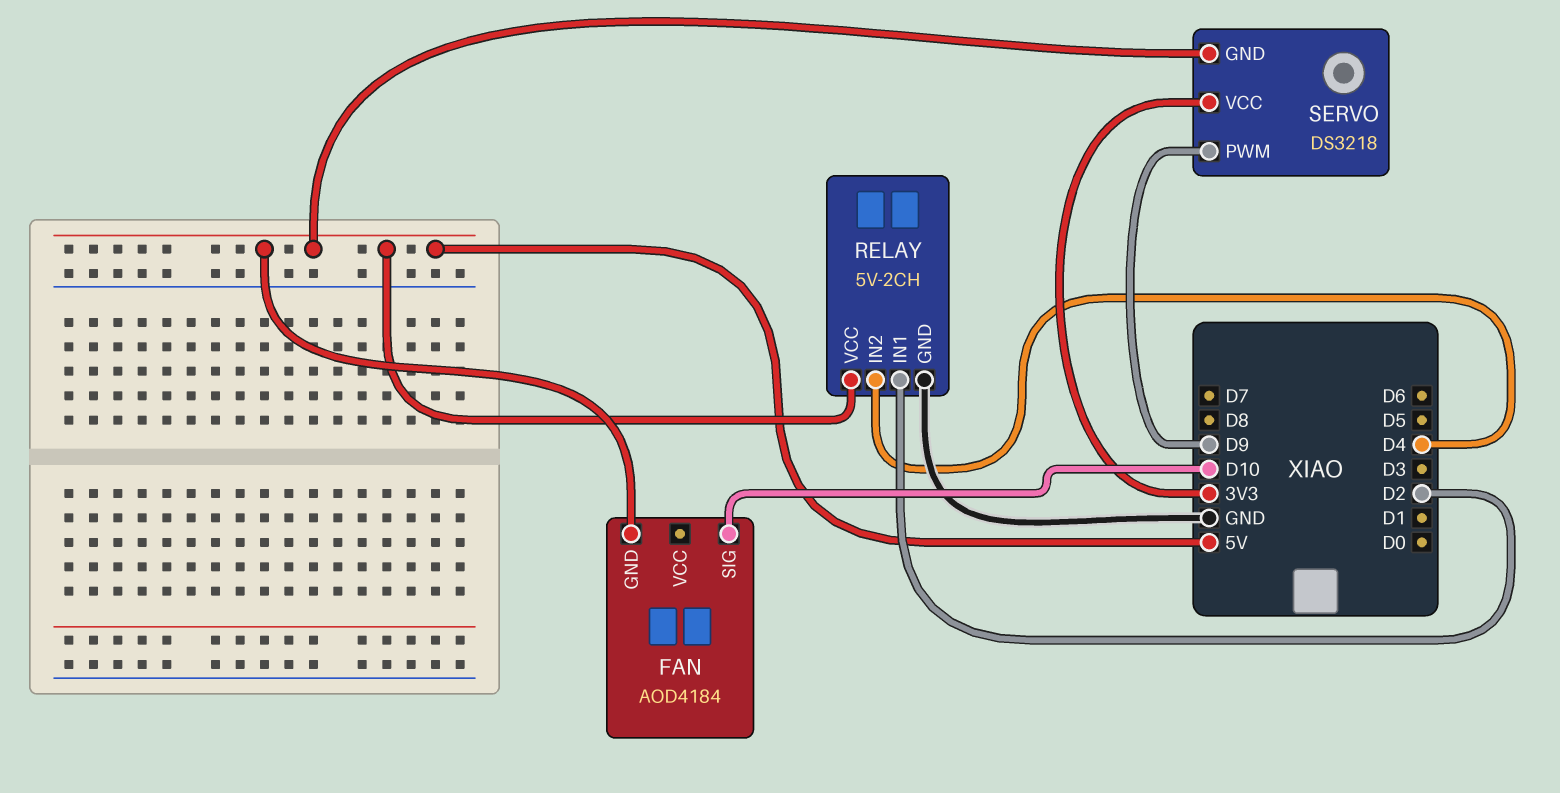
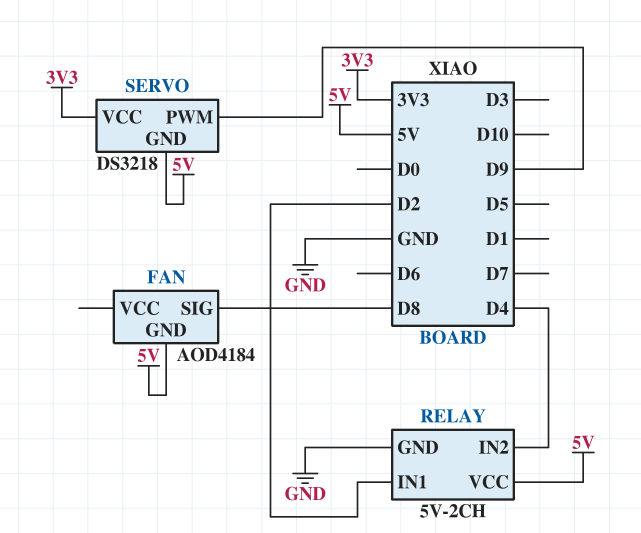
FAN pin SIG: D10 -> D8

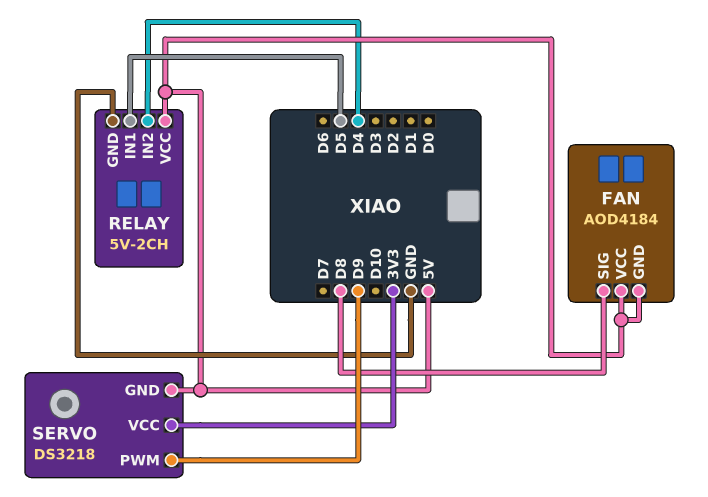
FAN pin VCC: none -> 5V
RELAY pin IN1: D2 -> D5

